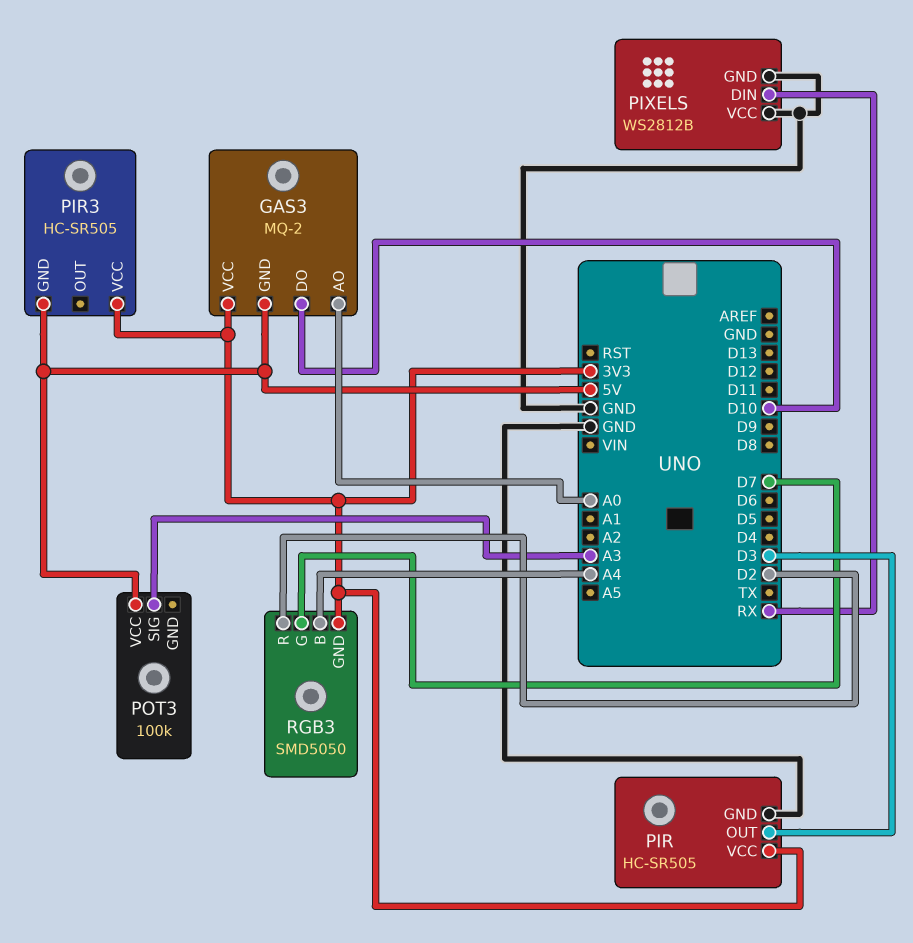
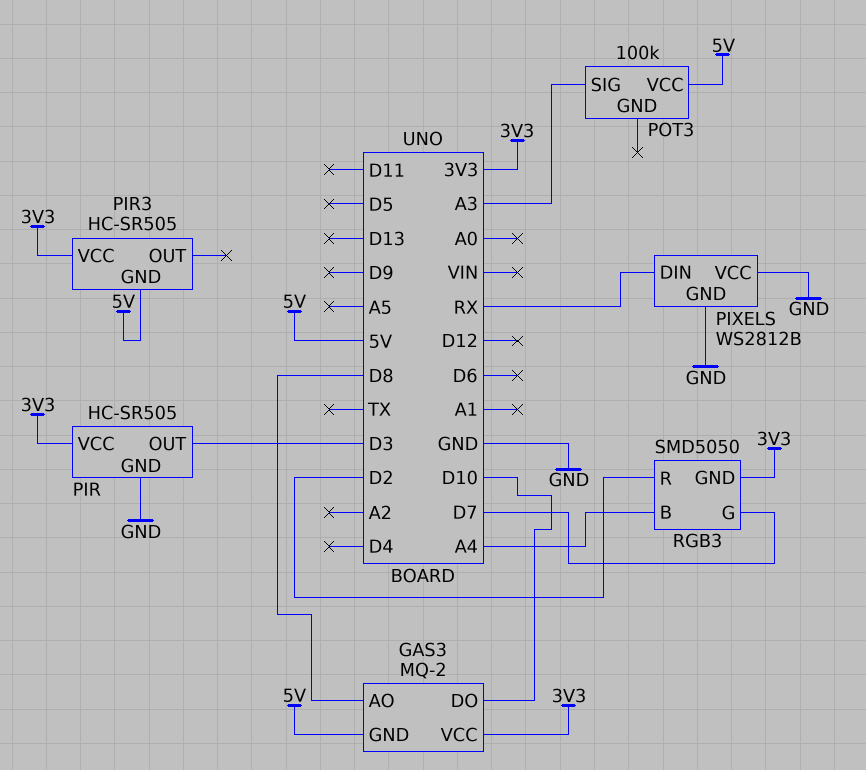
GAS3 pin AO: A0 -> D8

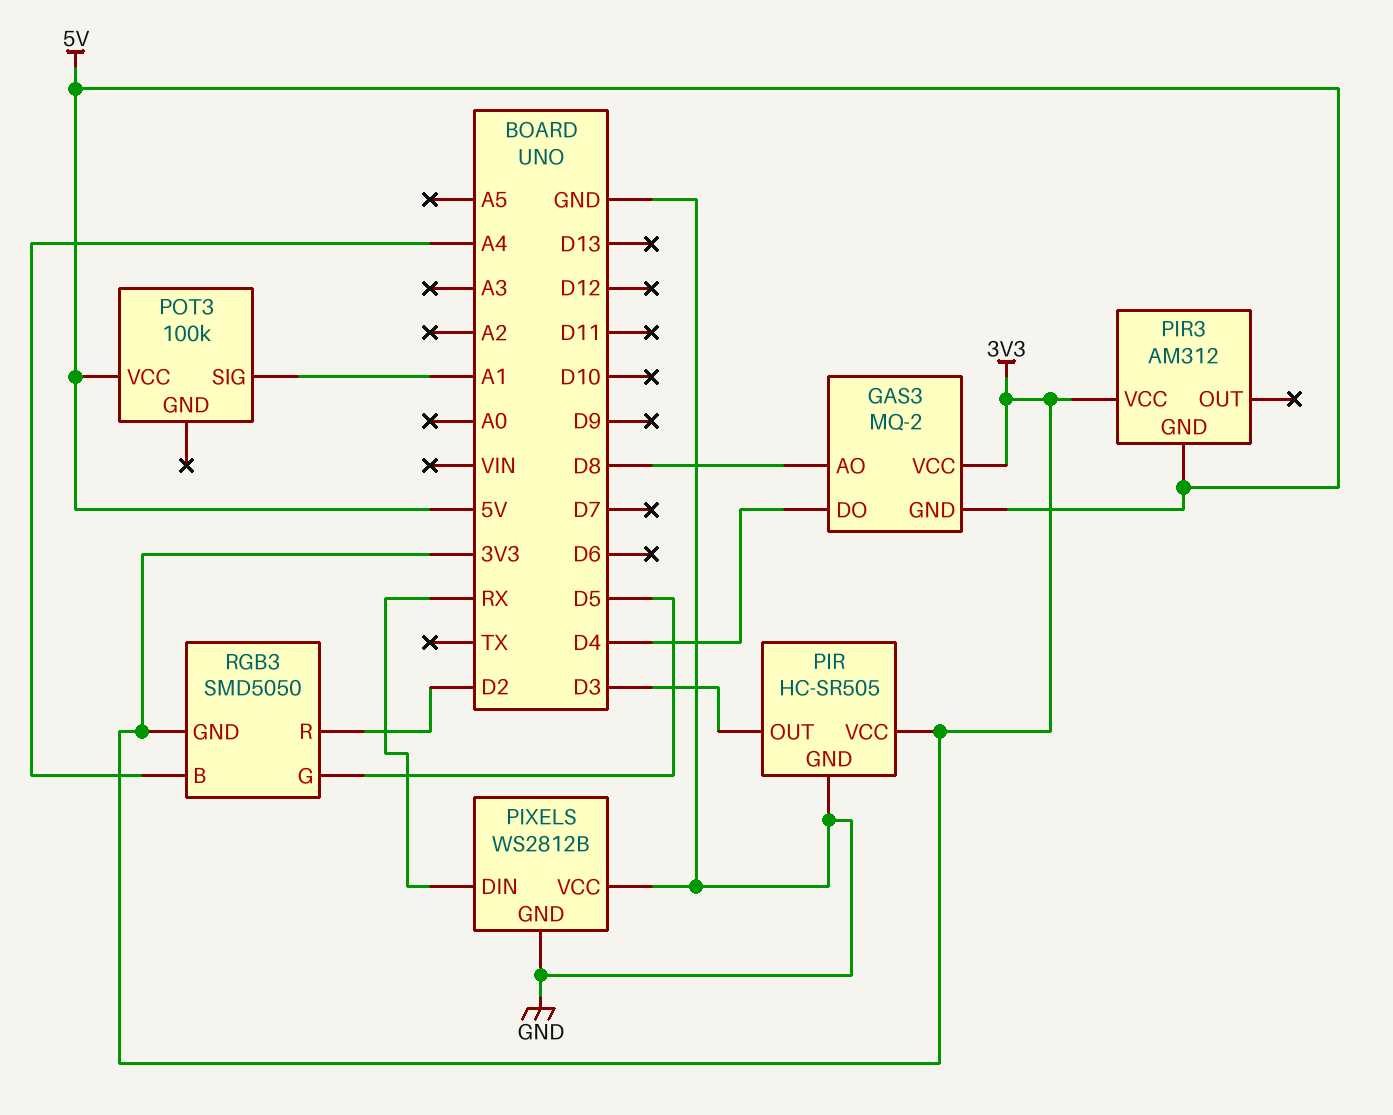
GAS3 pin DO: D10 -> D4
PIR3: HC-SR505 -> AM312
POT3 pin SIG: A3 -> A1
RGB3 pin G: D7 -> D5

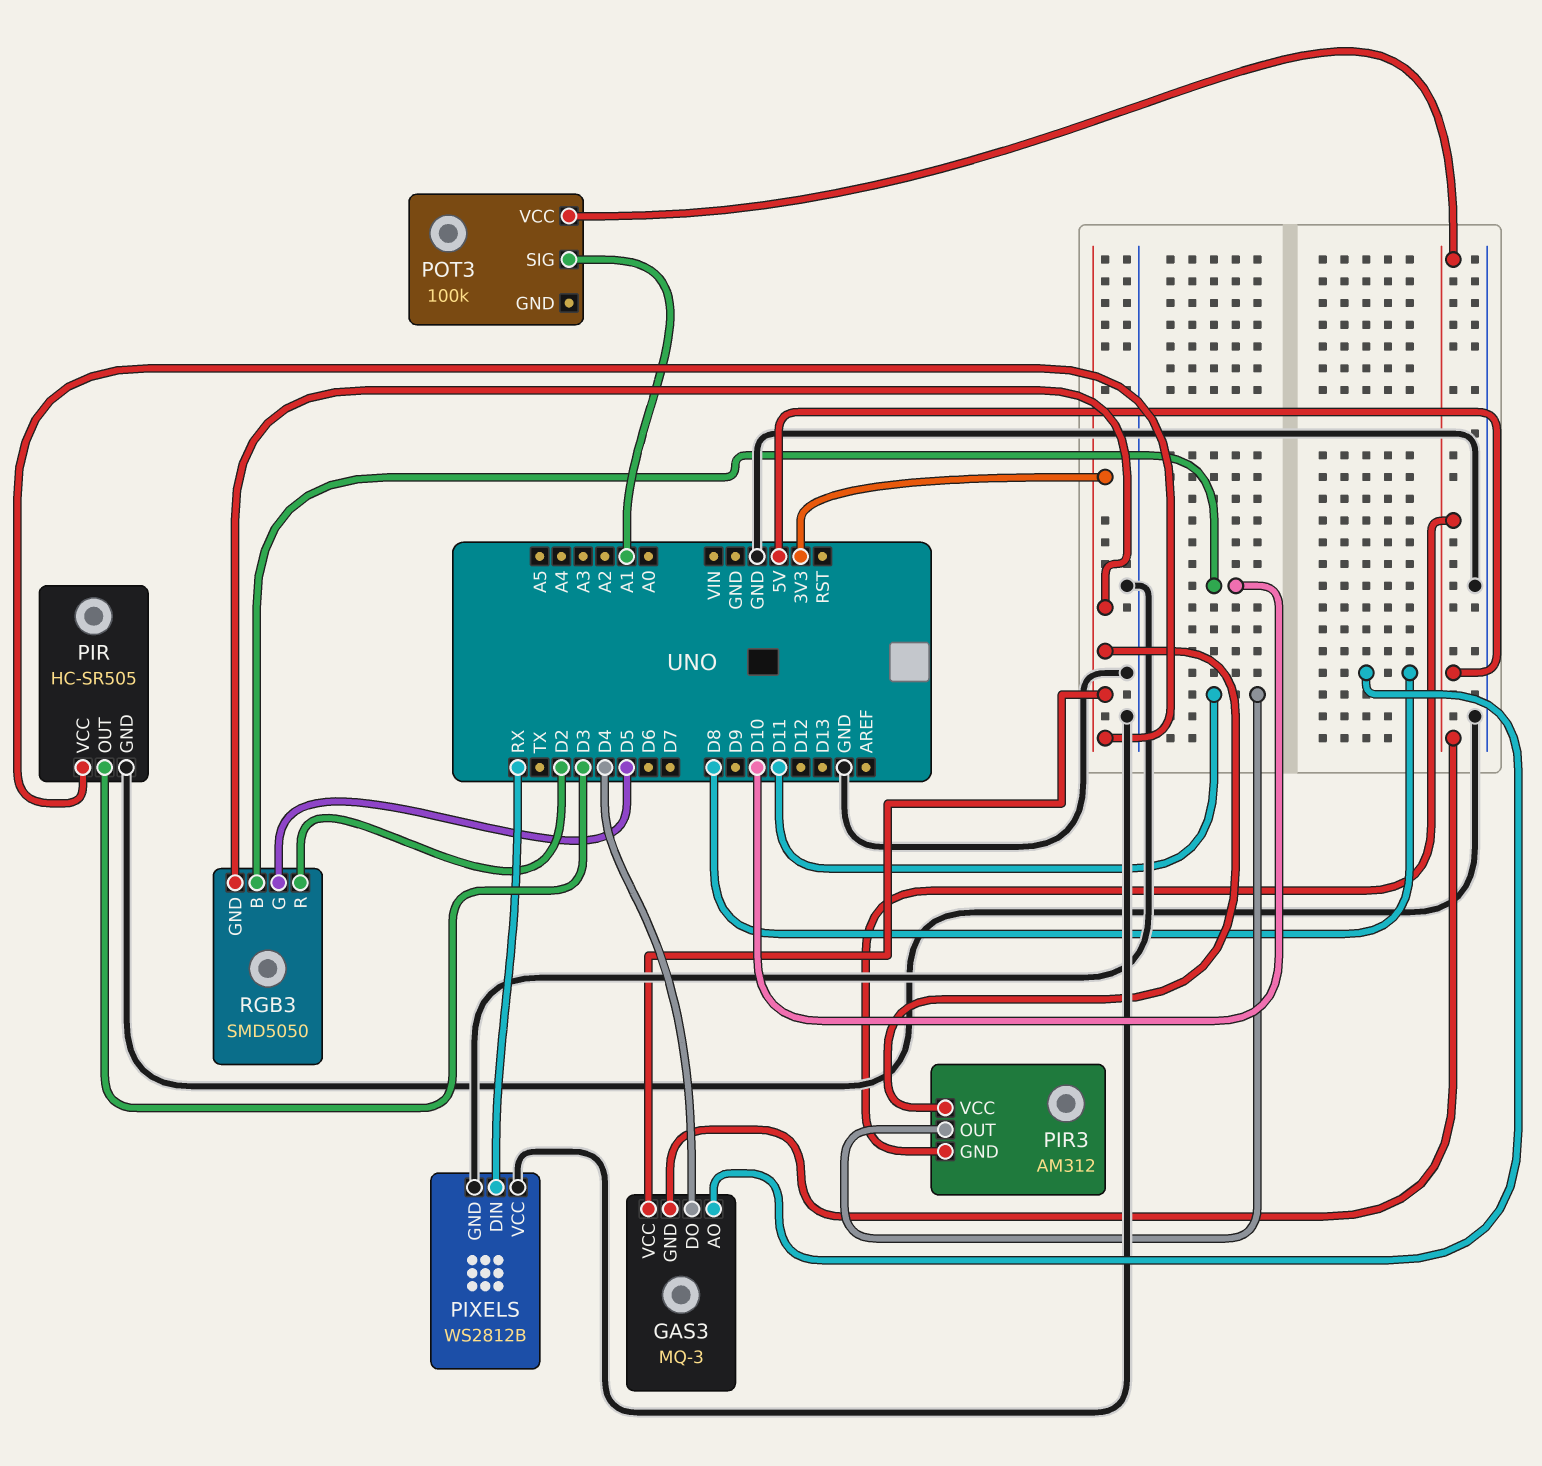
GAS3: MQ-2 -> MQ-3
PIR3 pin OUT: none -> D11
RGB3 pin B: A4 -> D10

